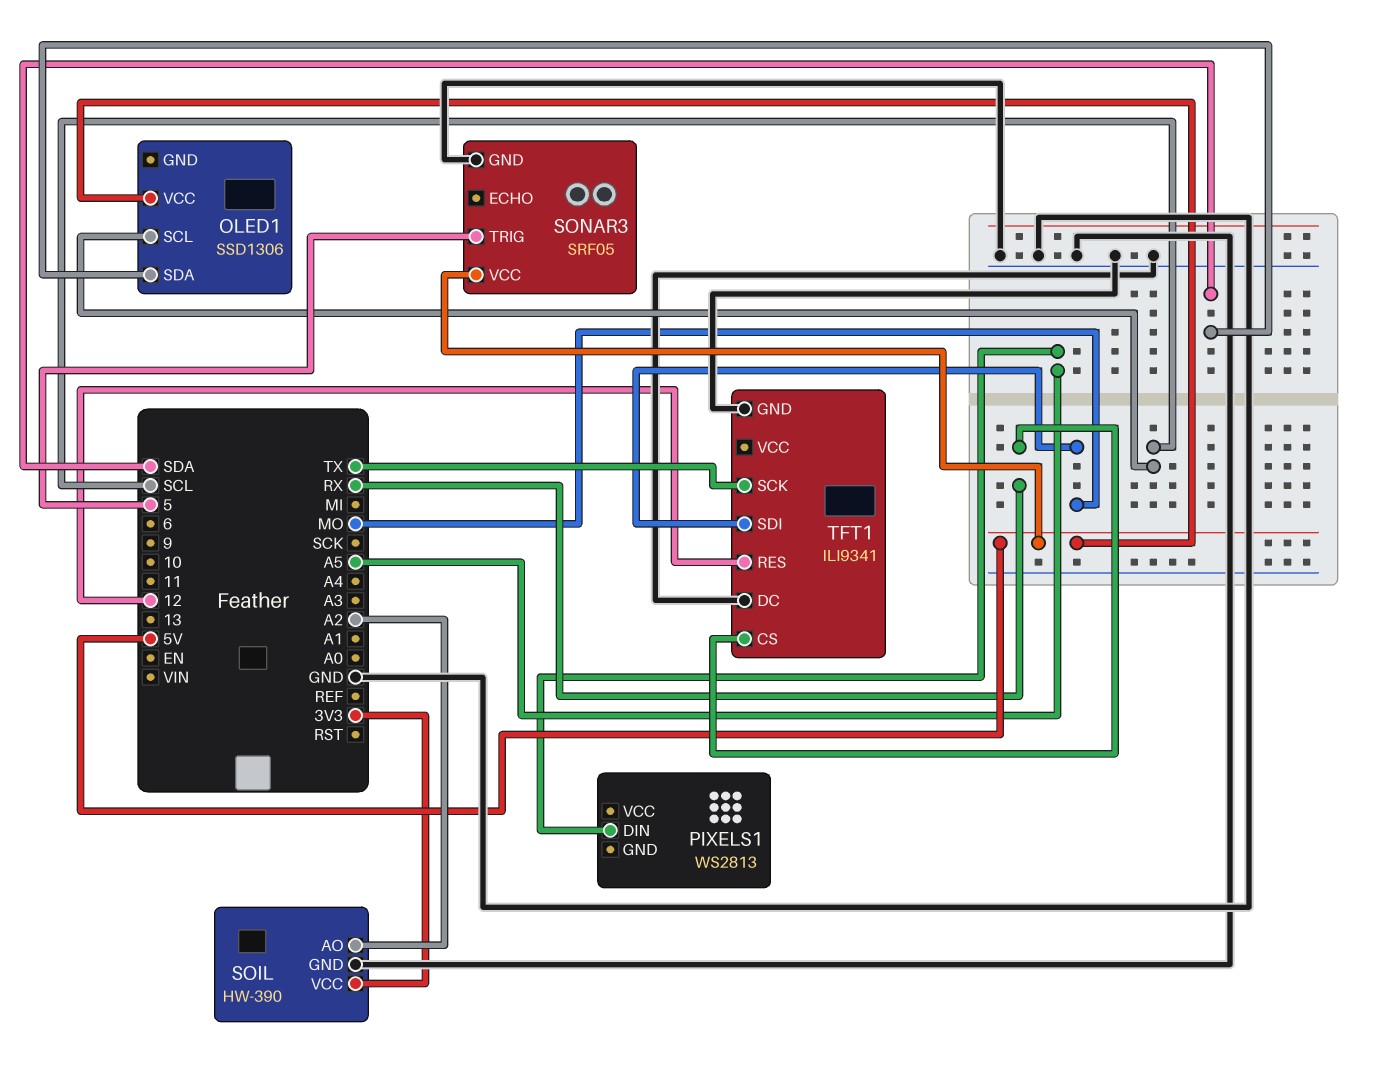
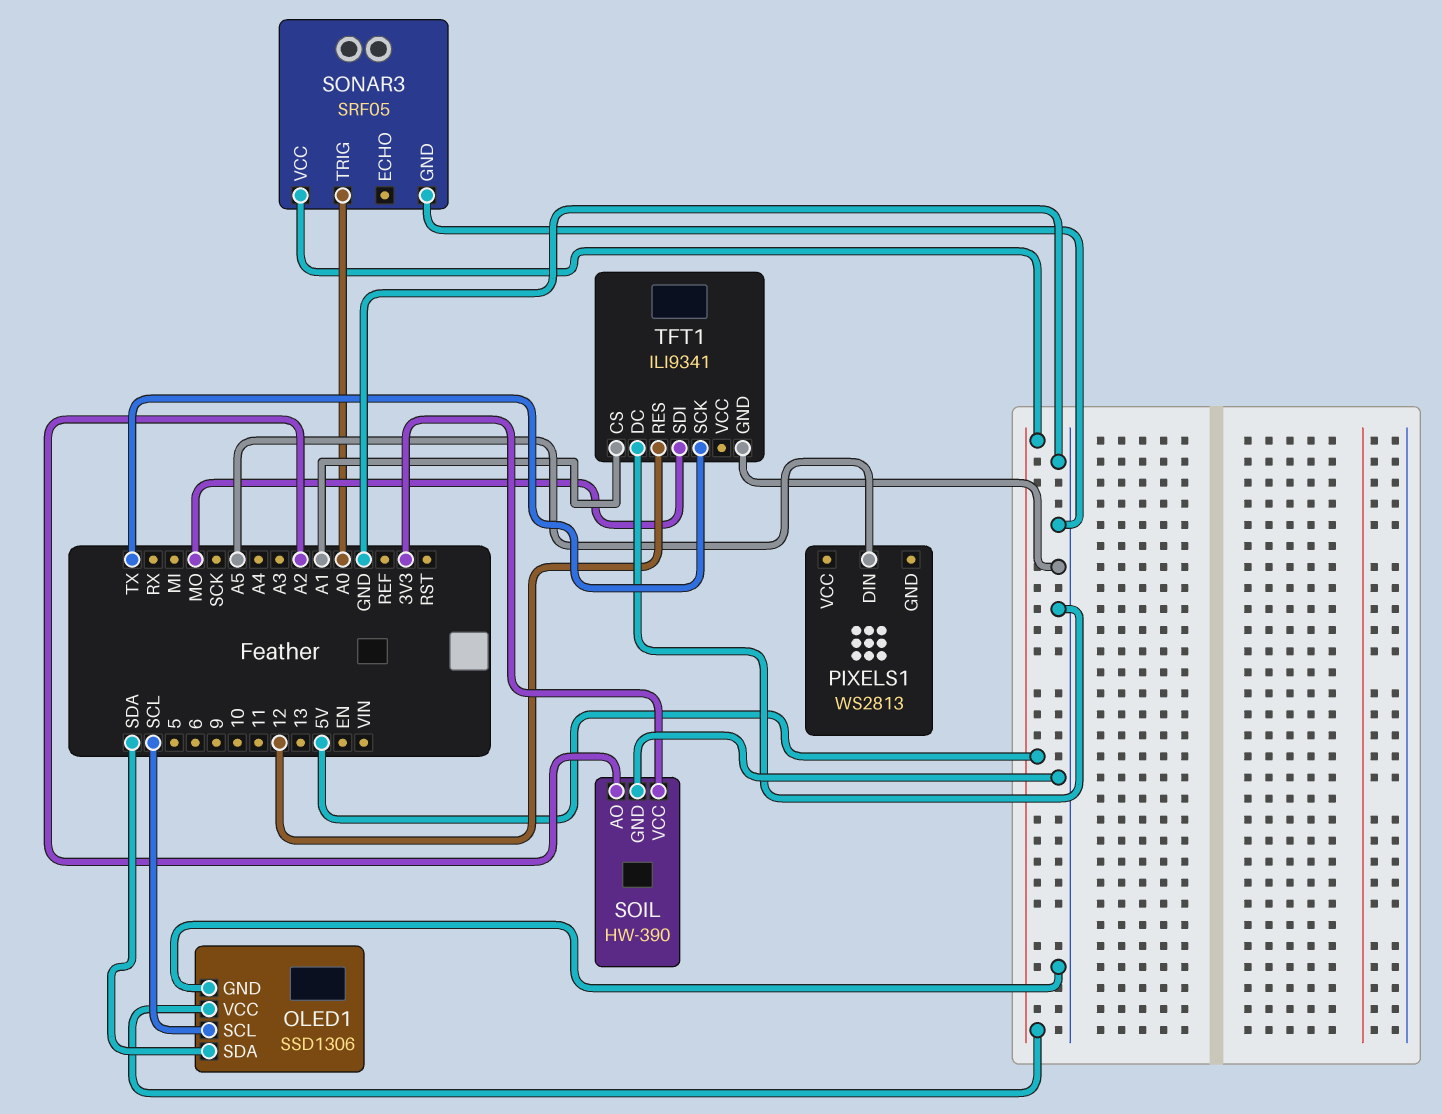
OLED1 pin GND: none -> GND
SONAR3 pin TRIG: 5 -> A0
TFT1 pin CS: RX -> A1

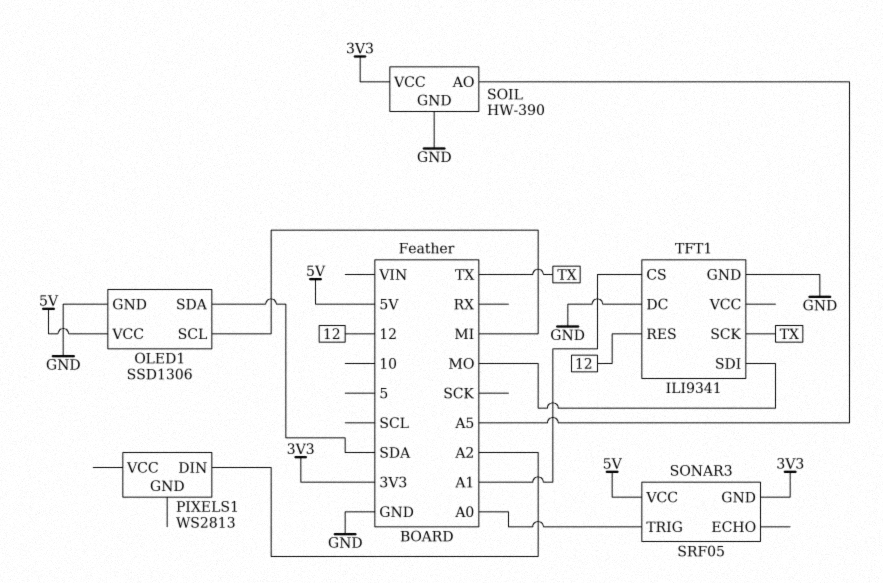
OLED1 pin SCL: SCL -> MI
PIXELS1 pin DIN: A5 -> A2
SOIL pin AO: A2 -> A5
SONAR3 pin GND: GND -> 3V3

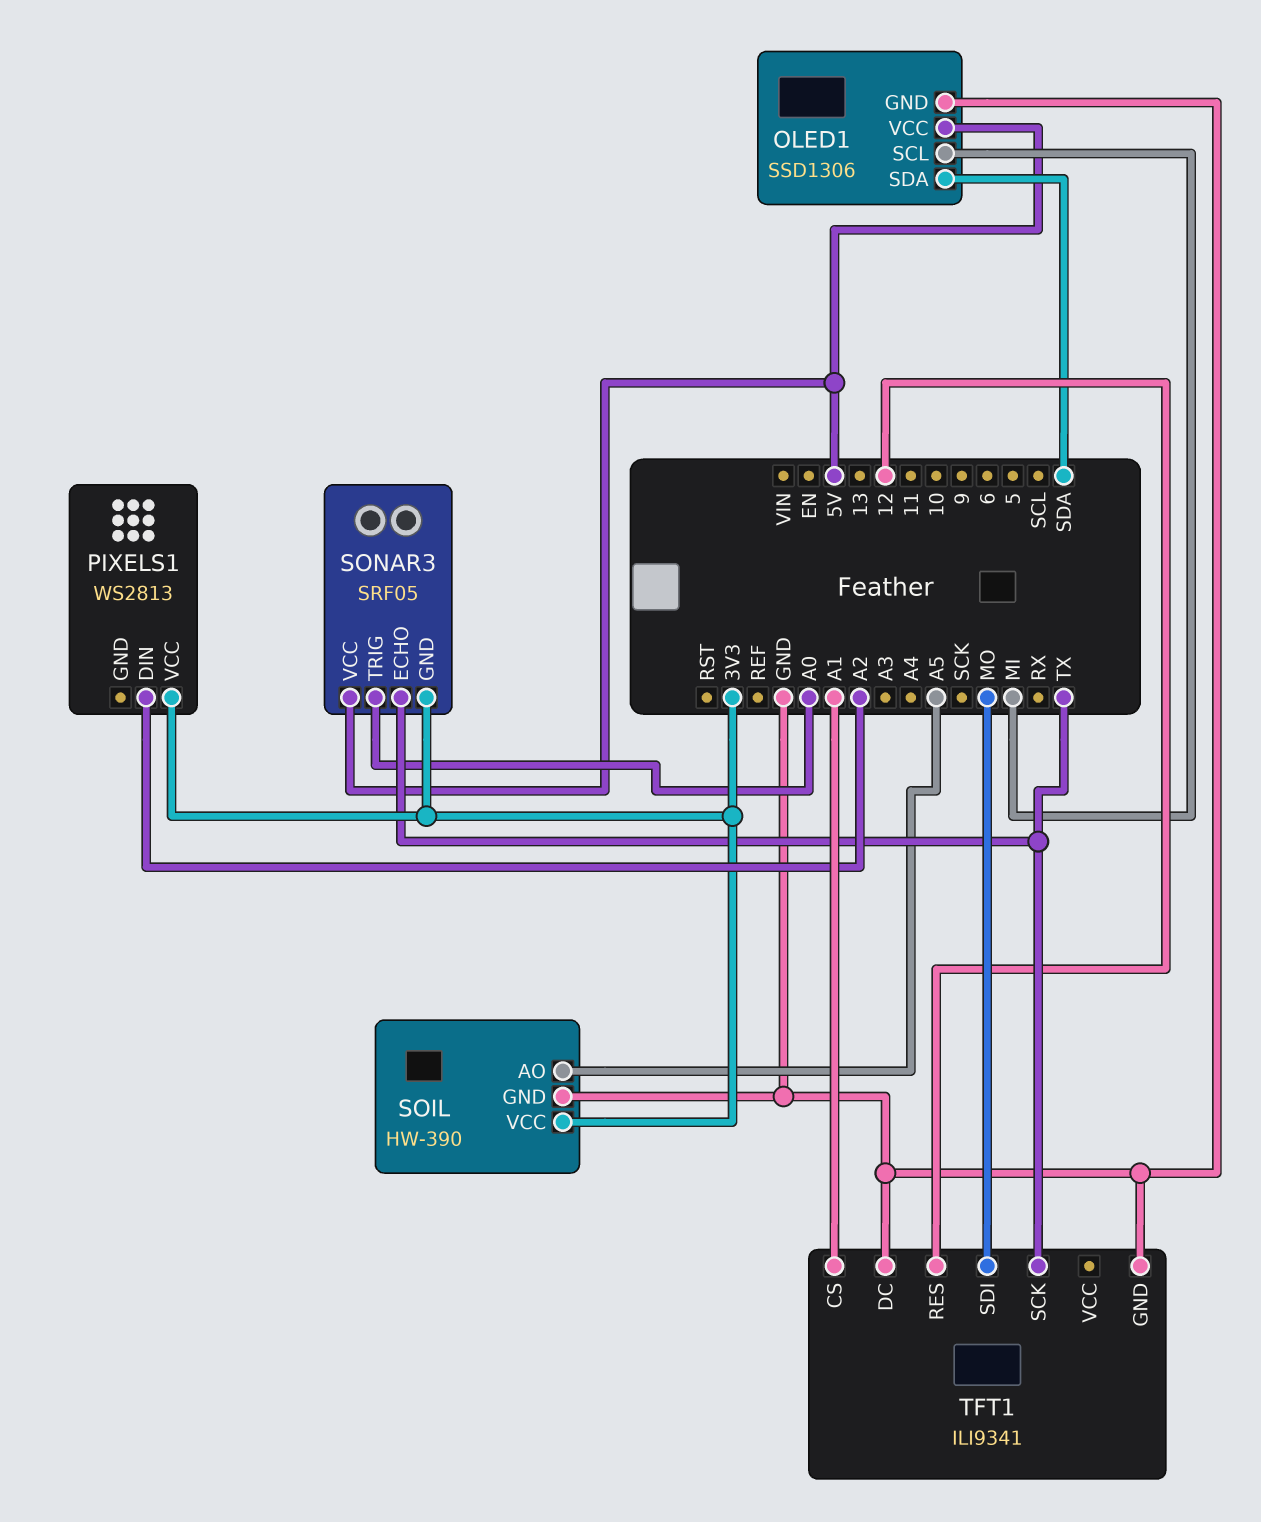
PIXELS1 pin VCC: none -> 3V3
SONAR3 pin ECHO: none -> TX

